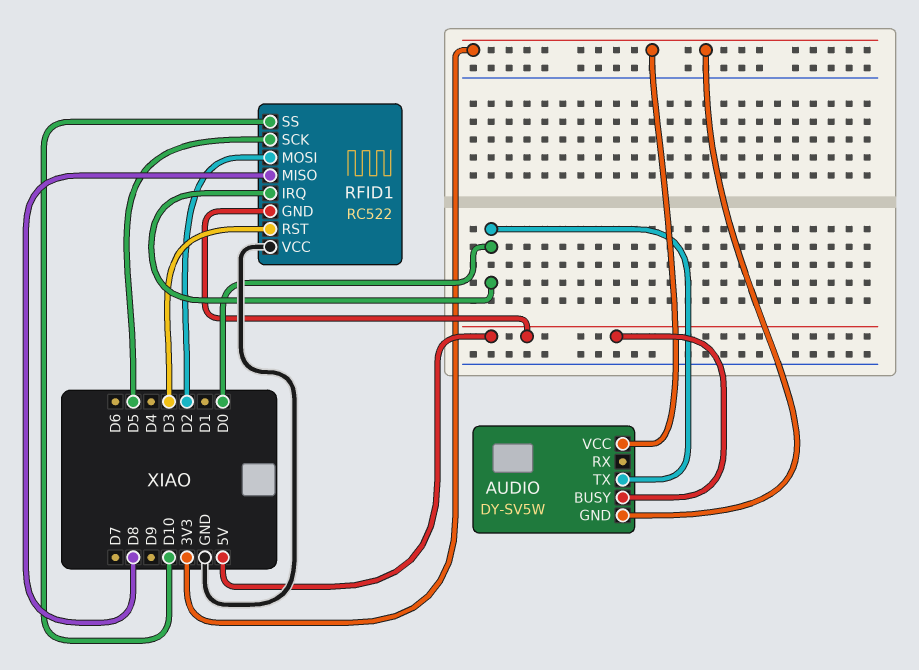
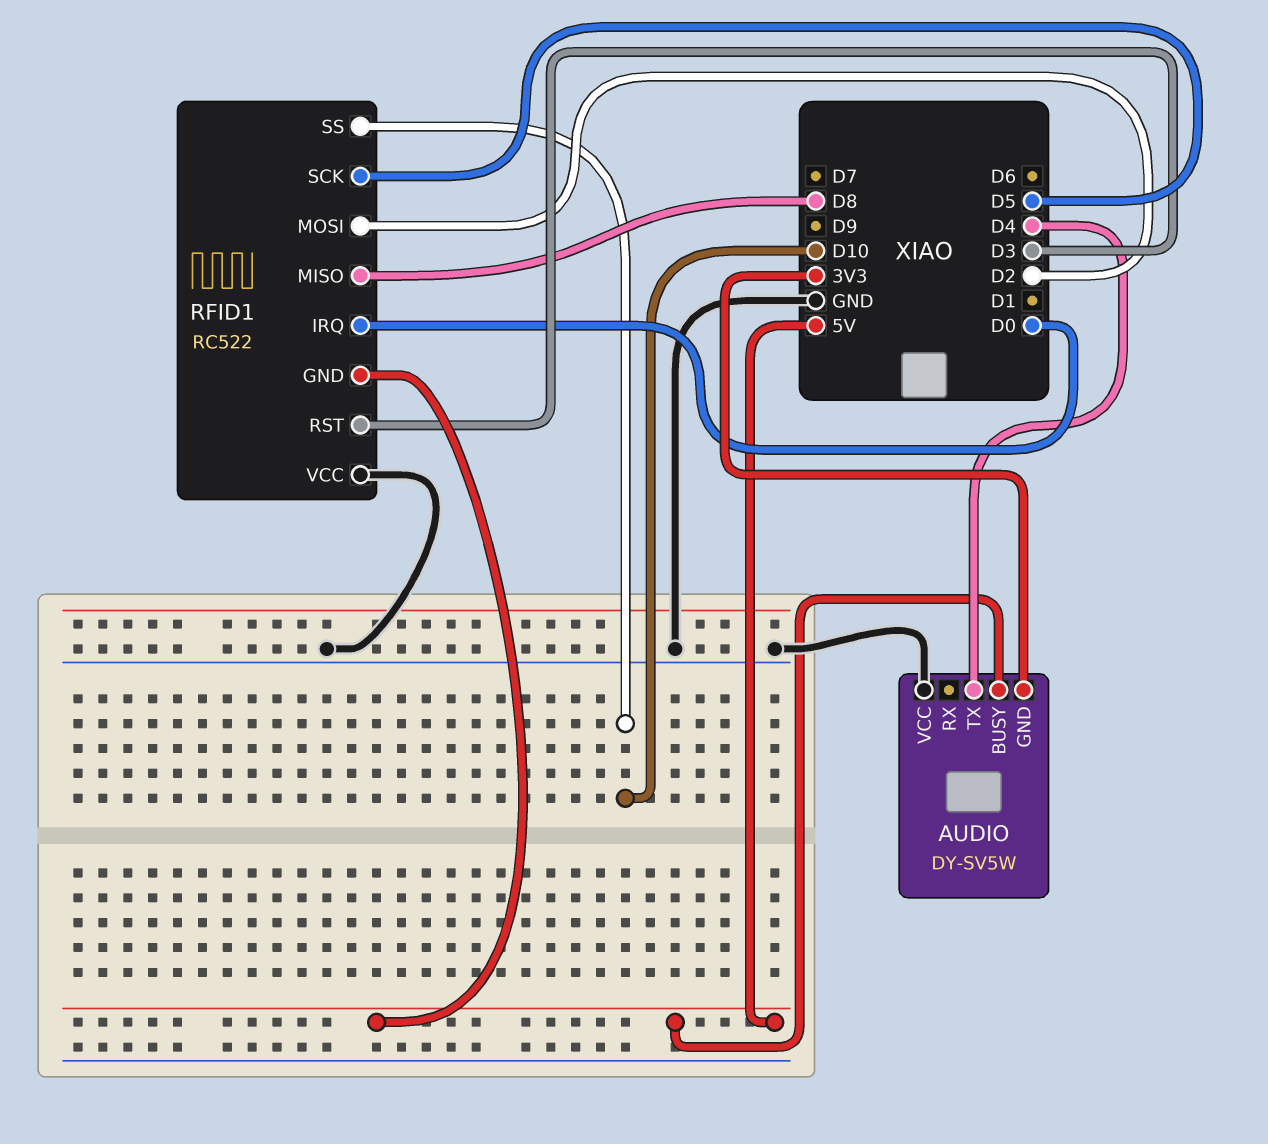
AUDIO pin TX: D0 -> D4
AUDIO pin VCC: 3V3 -> GND

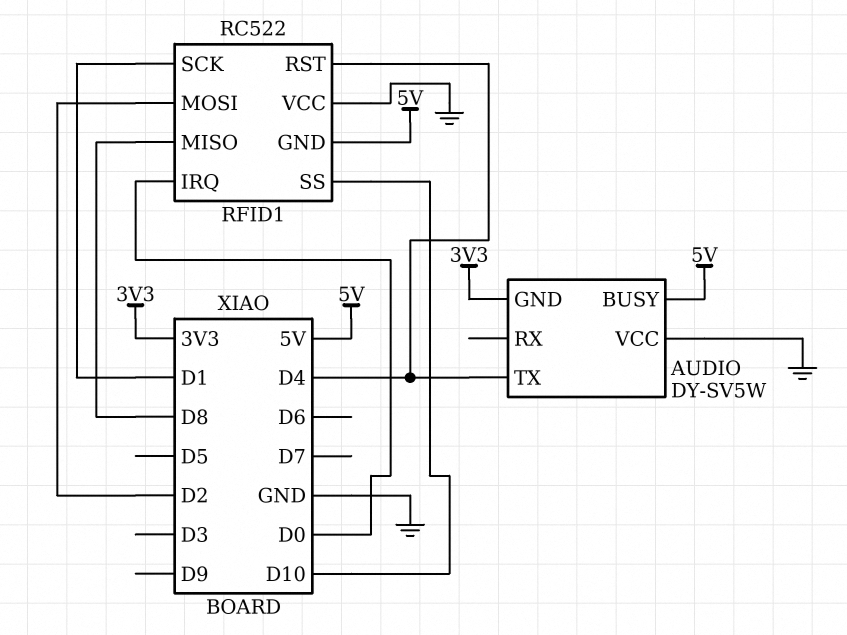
RFID1 pin RST: D3 -> D4
RFID1 pin SCK: D5 -> D1

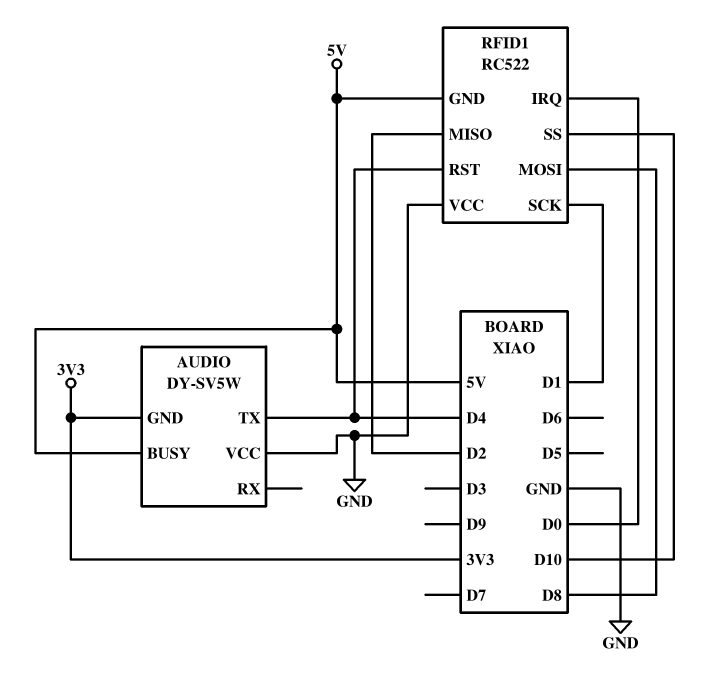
RFID1 pin MISO: D8 -> D2
RFID1 pin MOSI: D2 -> D8

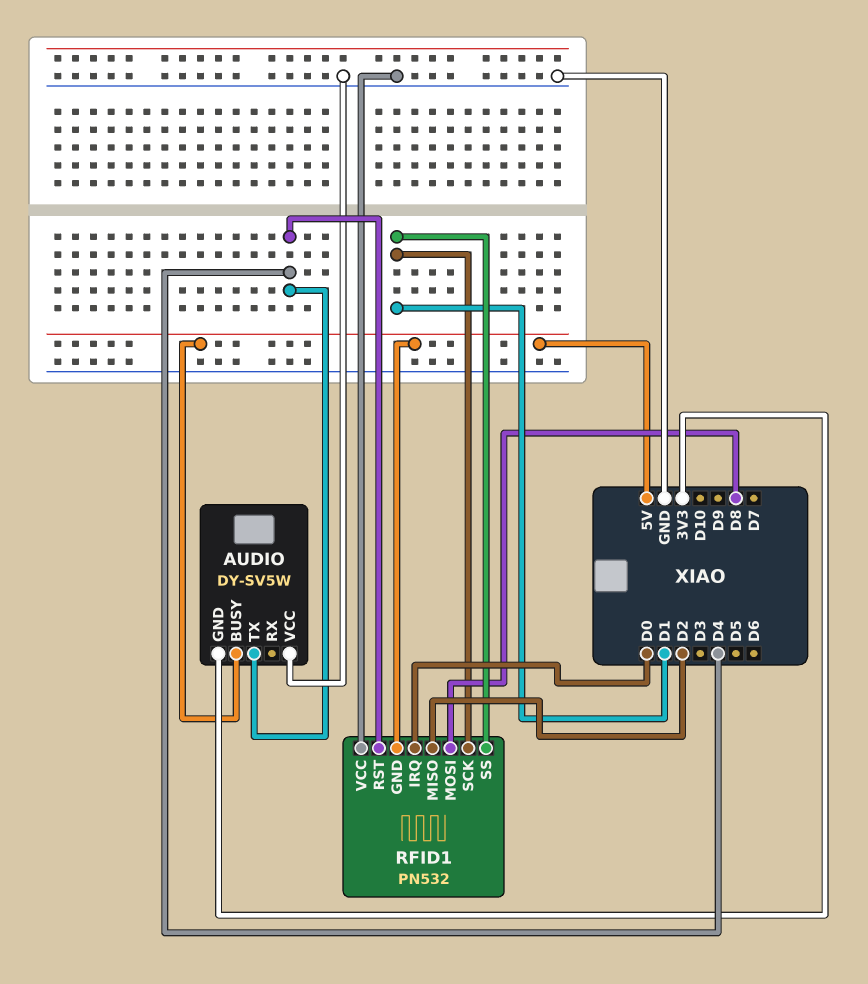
RFID1: RC522 -> PN532
RFID1 pin SS: D10 -> D1

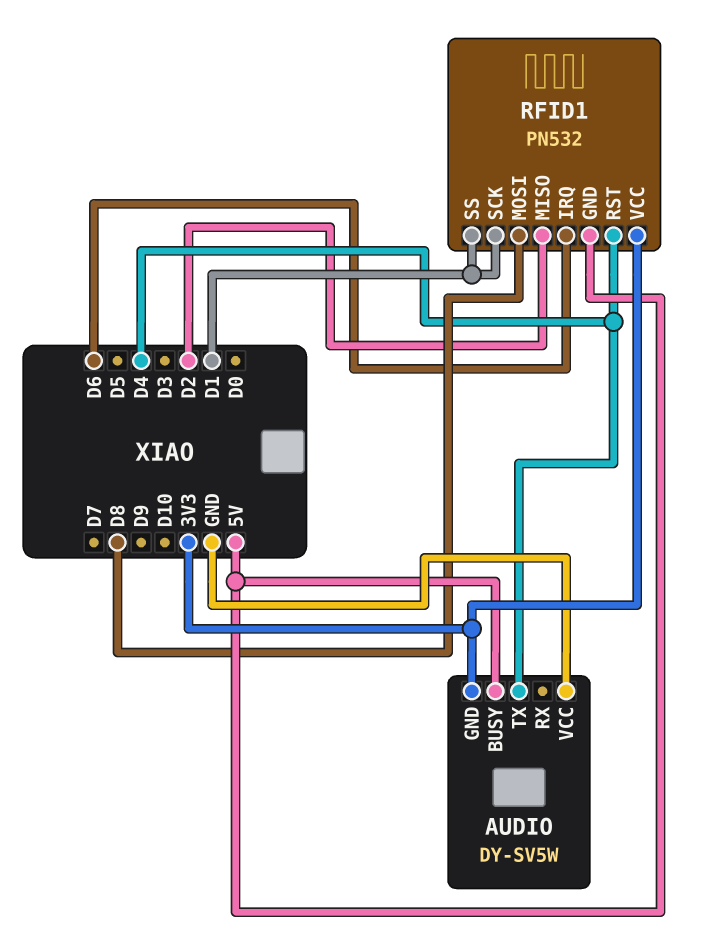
RFID1 pin IRQ: D0 -> D6
RFID1 pin VCC: GND -> 3V3

